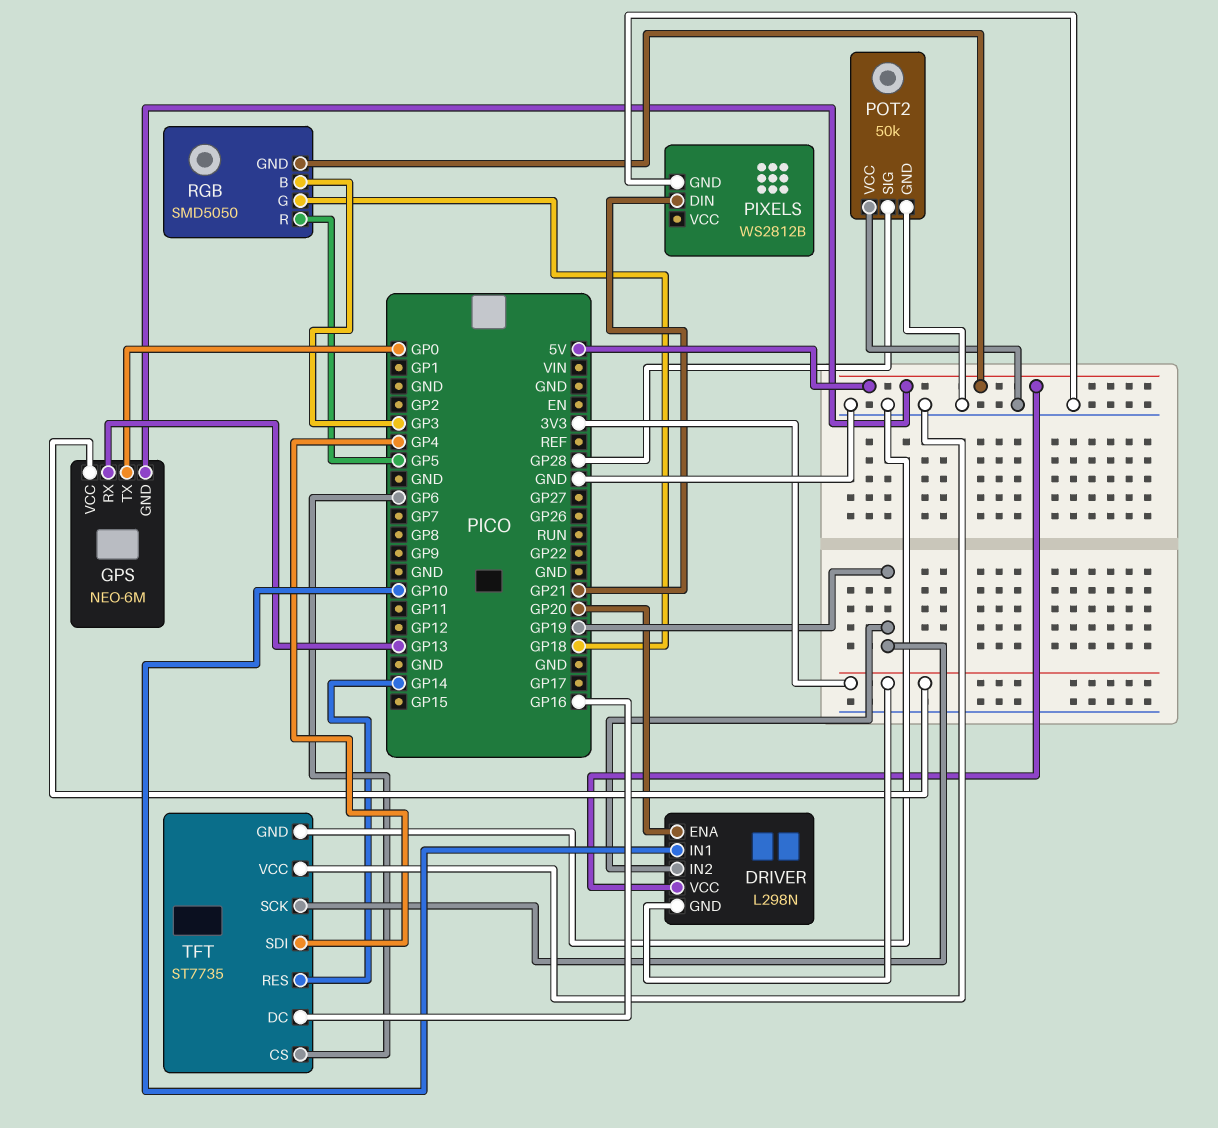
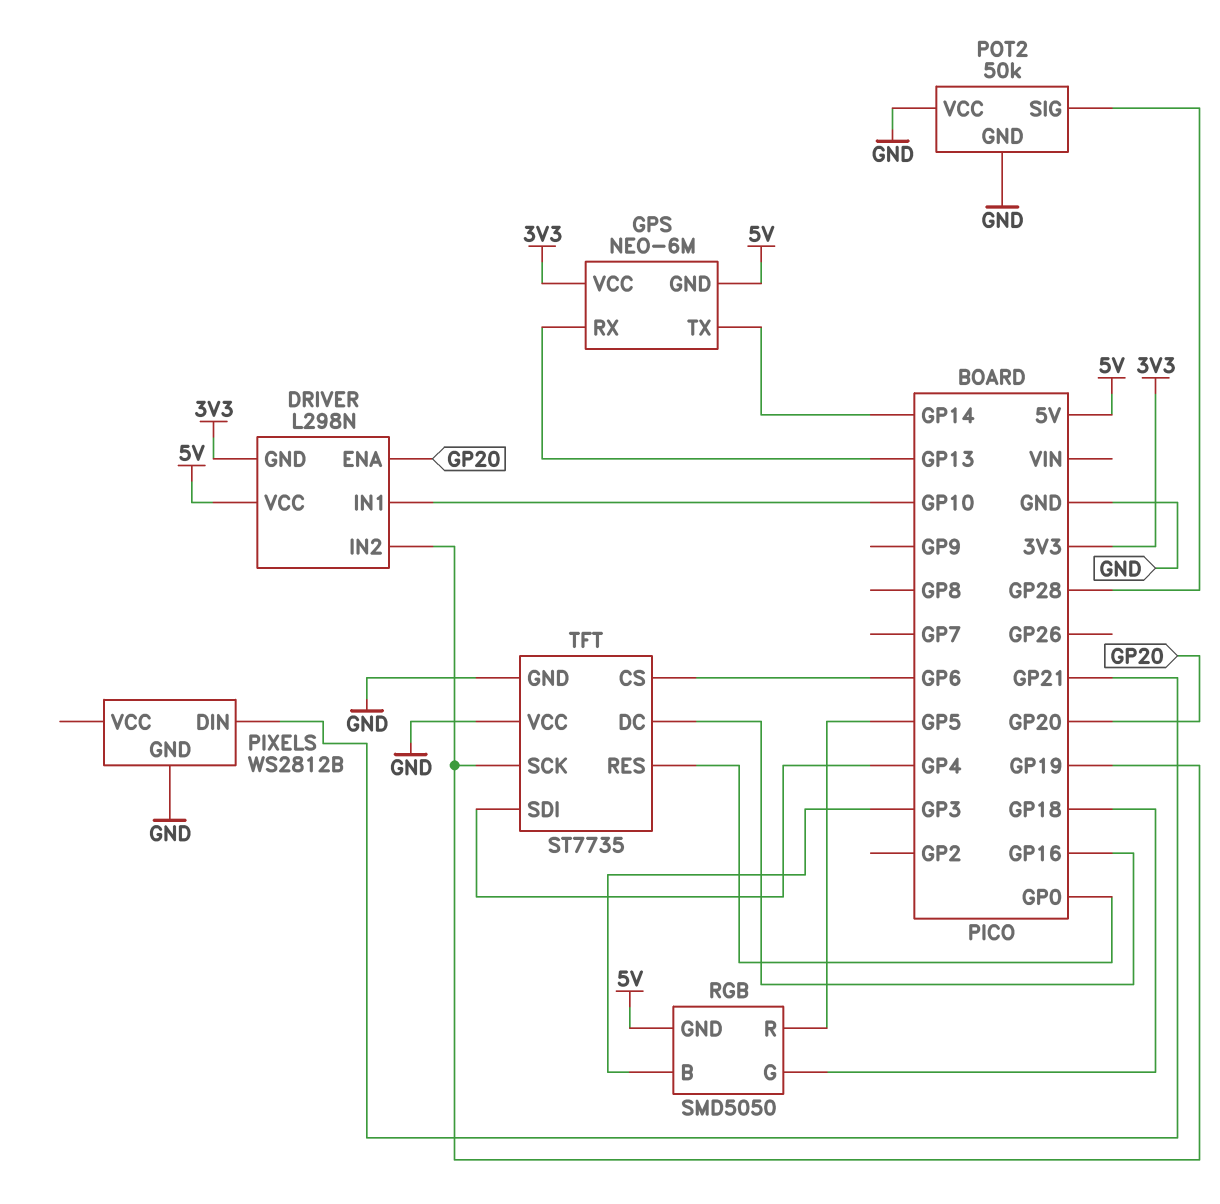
GPS pin TX: GP0 -> GP14
TFT pin RES: GP14 -> GP0

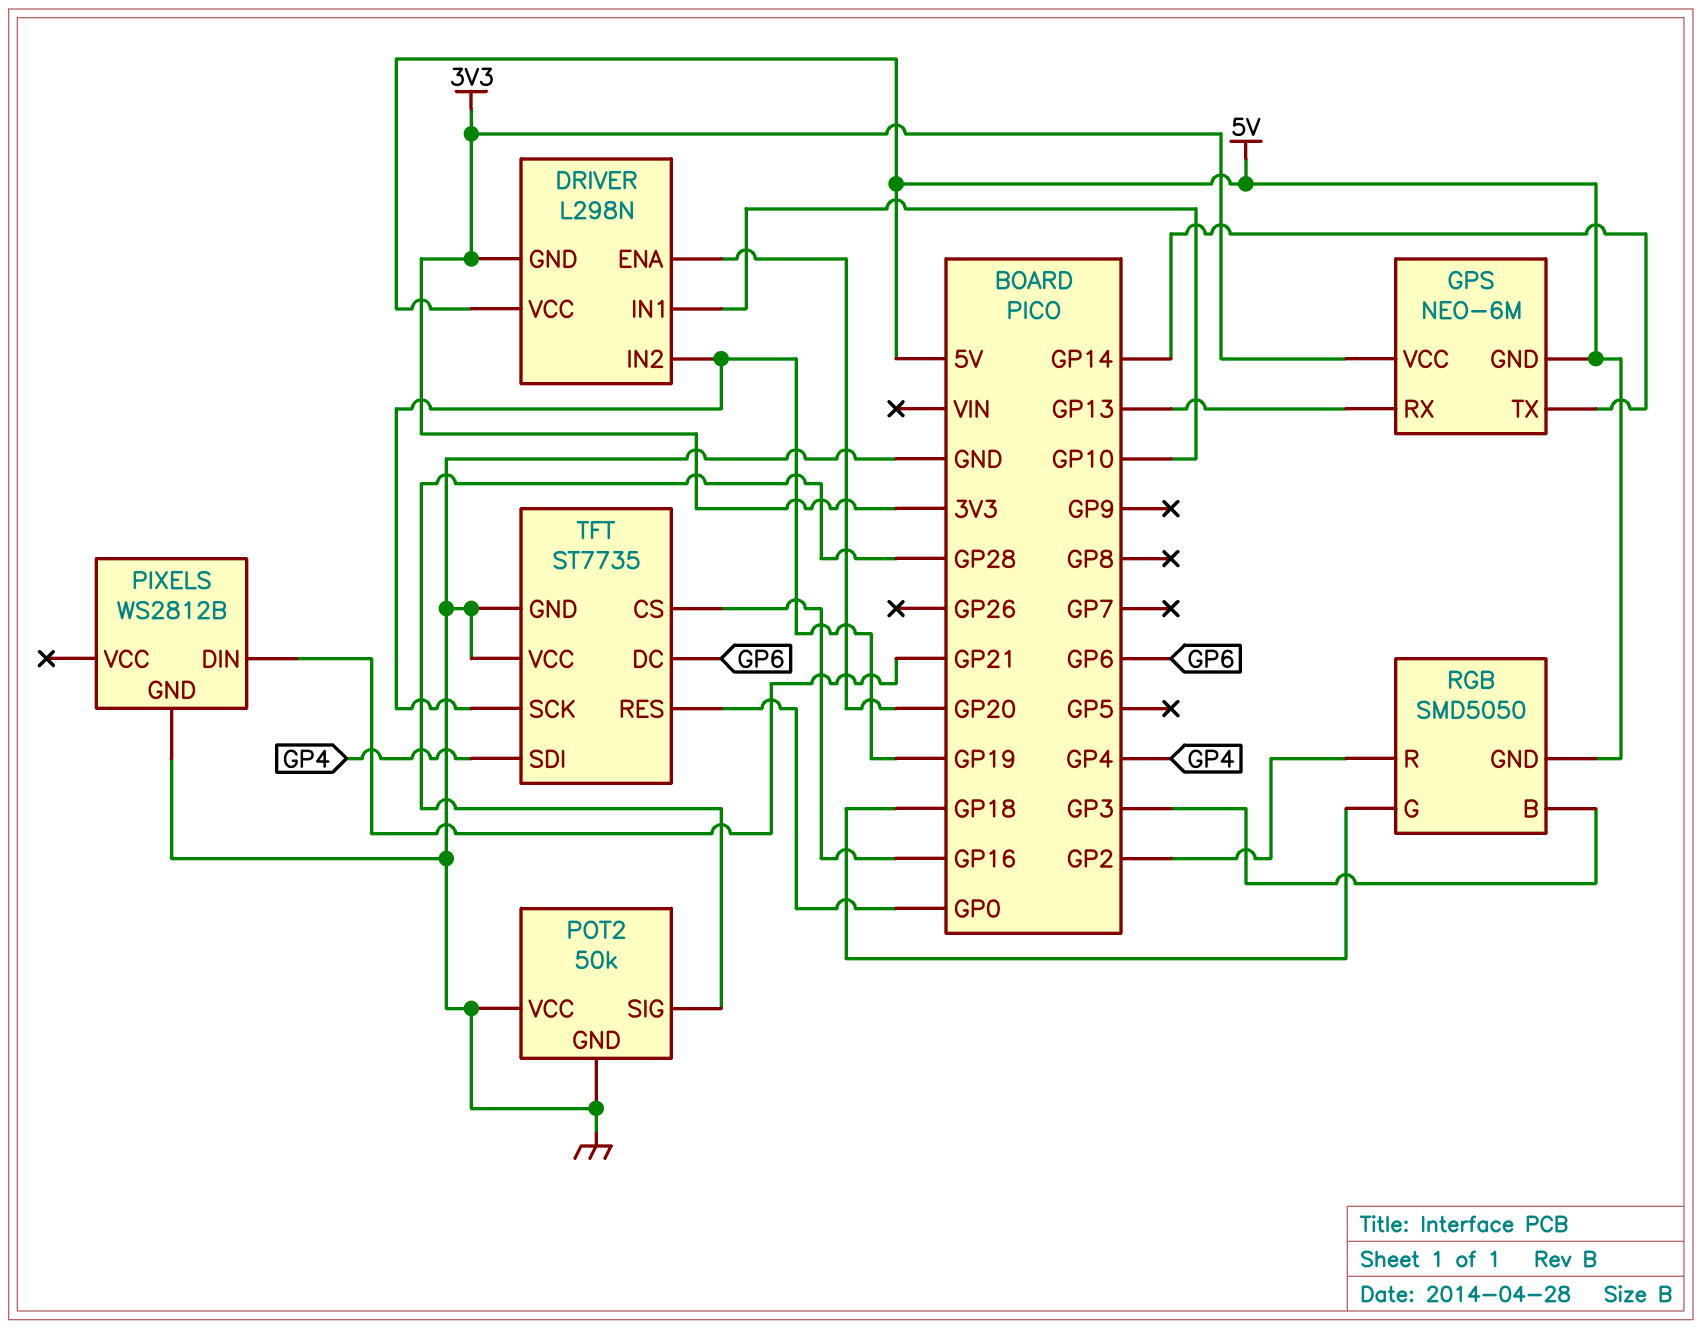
RGB pin R: GP5 -> GP2
TFT pin CS: GP6 -> GP16
TFT pin DC: GP16 -> GP6

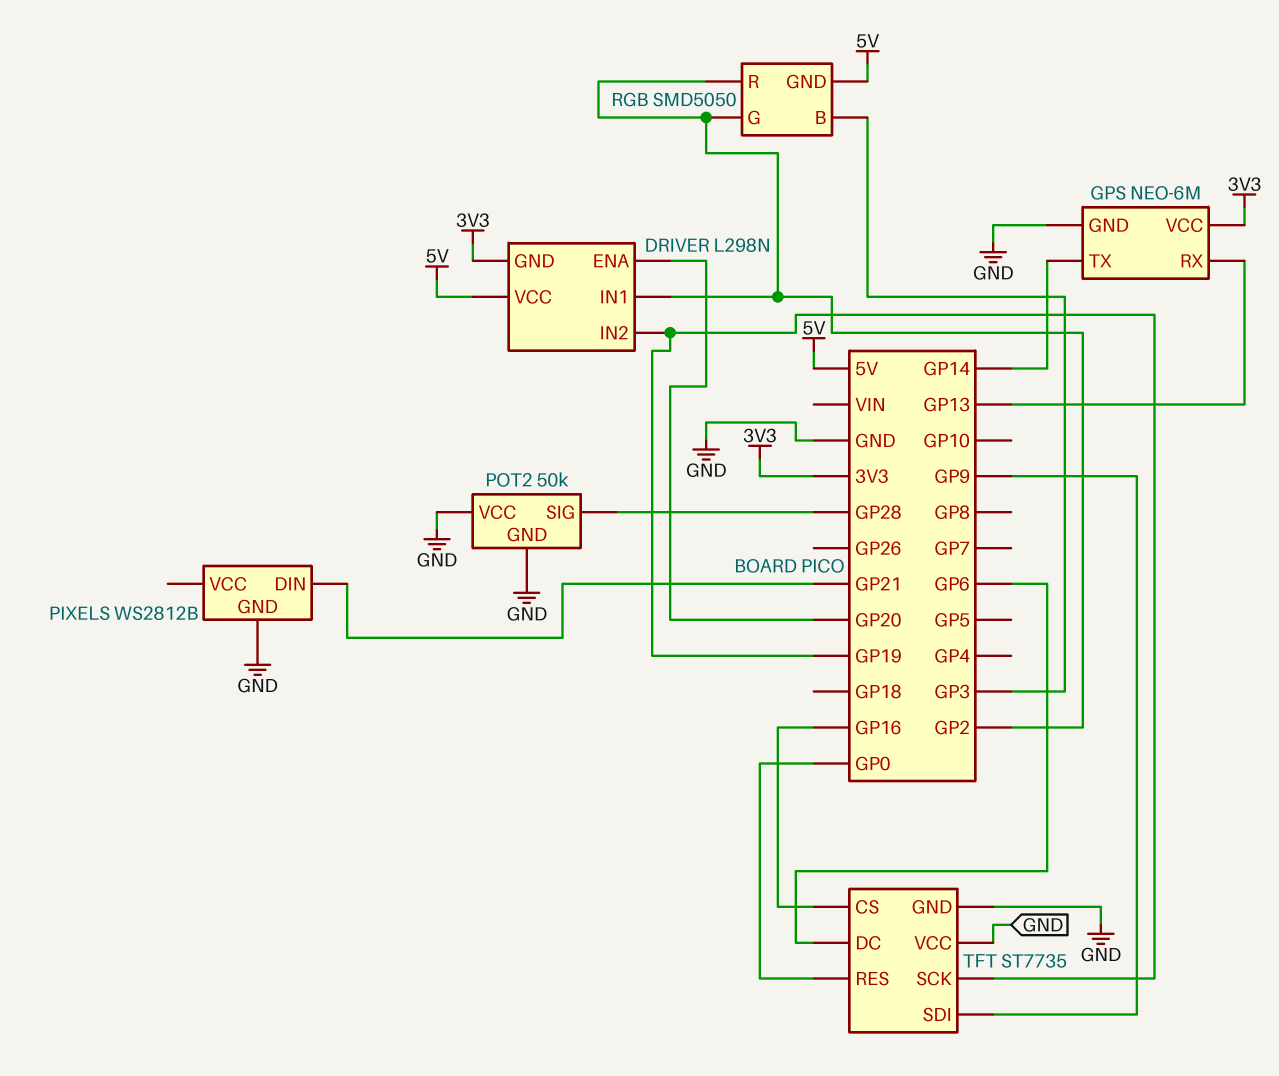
DRIVER pin IN1: GP10 -> GP2
GPS pin GND: 5V -> GND
RGB pin G: GP18 -> GP2
TFT pin SDI: GP4 -> GP9

